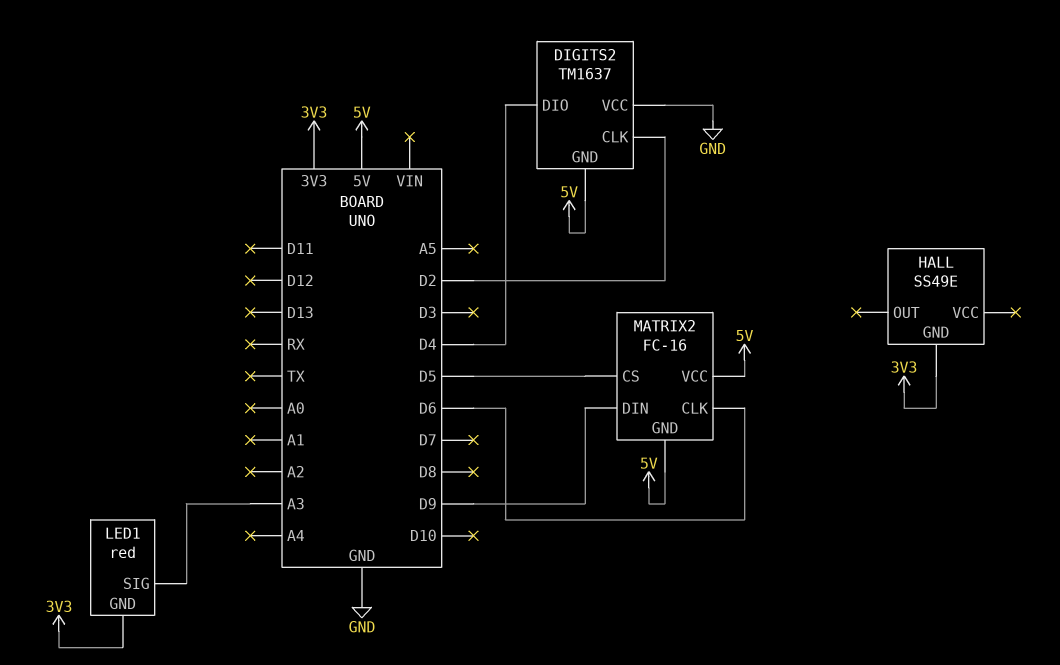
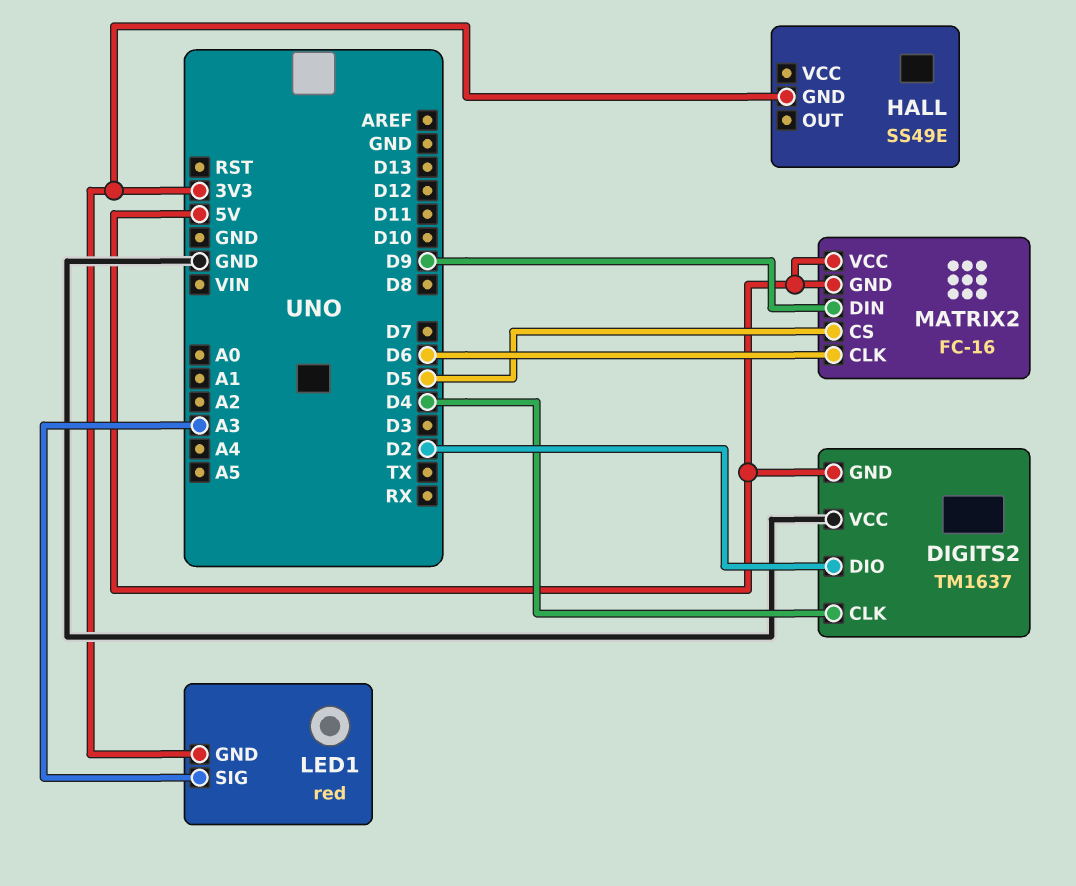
DIGITS2 pin CLK: D2 -> D4
DIGITS2 pin DIO: D4 -> D2

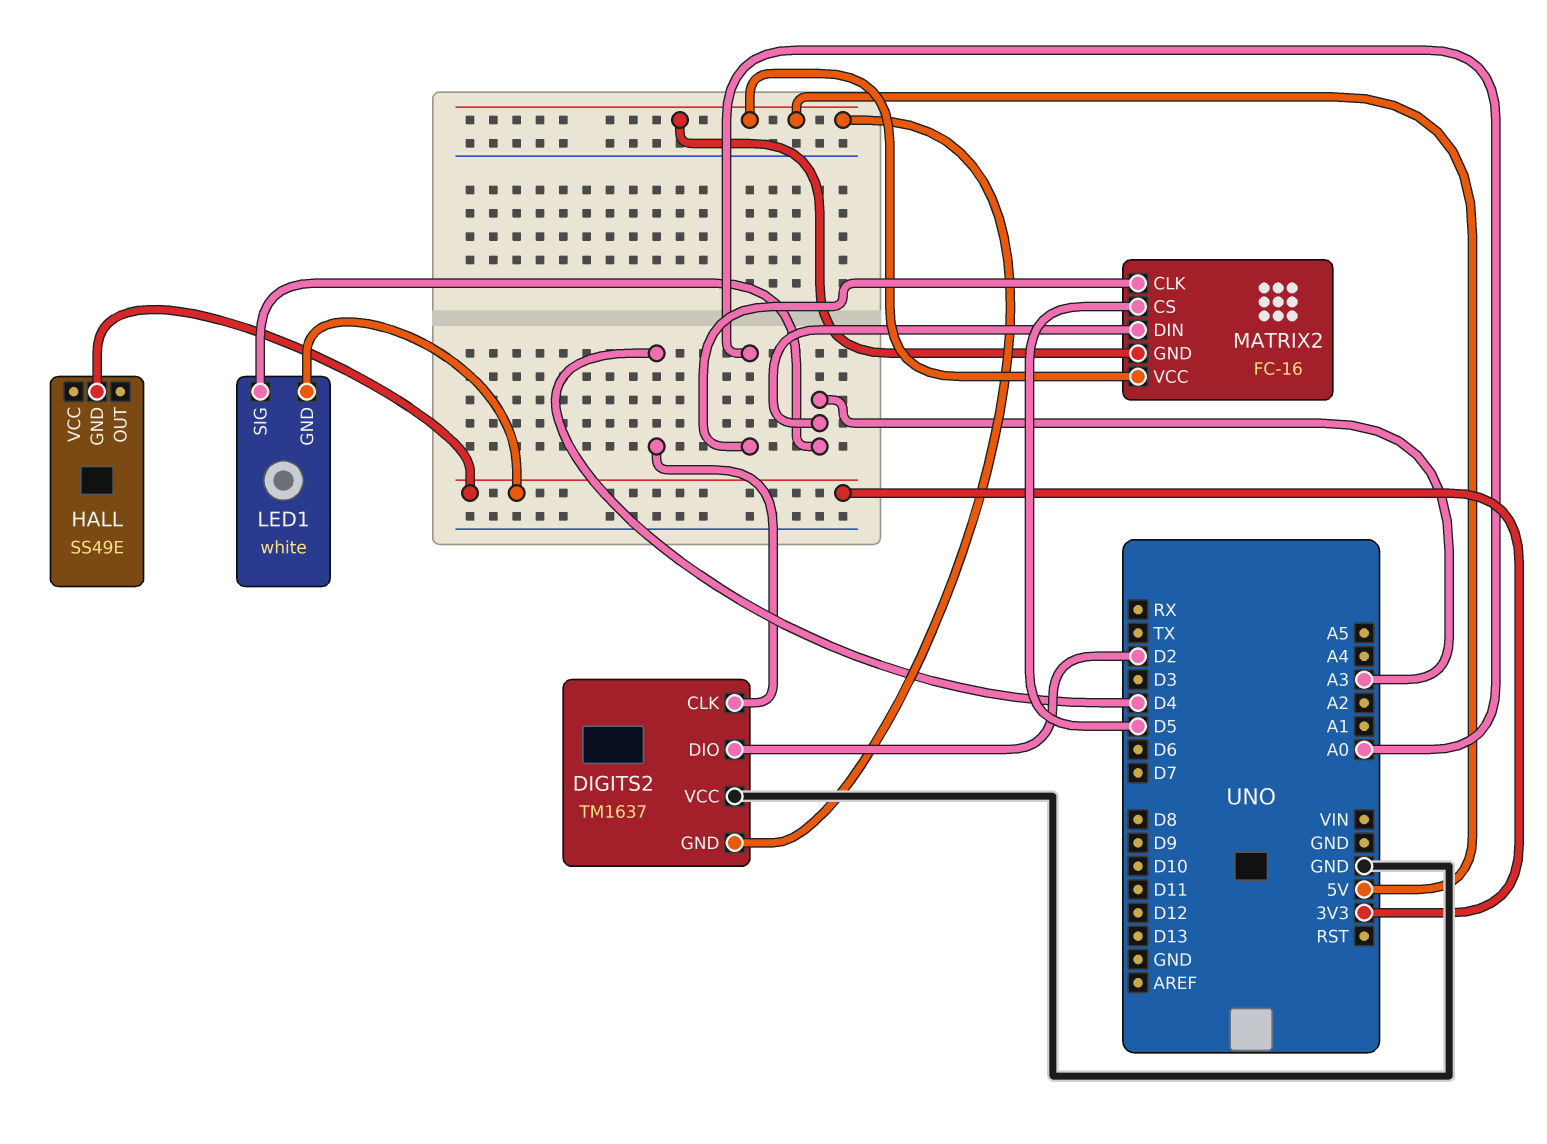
LED1: red -> white
MATRIX2 pin CLK: D6 -> A0
MATRIX2 pin DIN: D9 -> A3

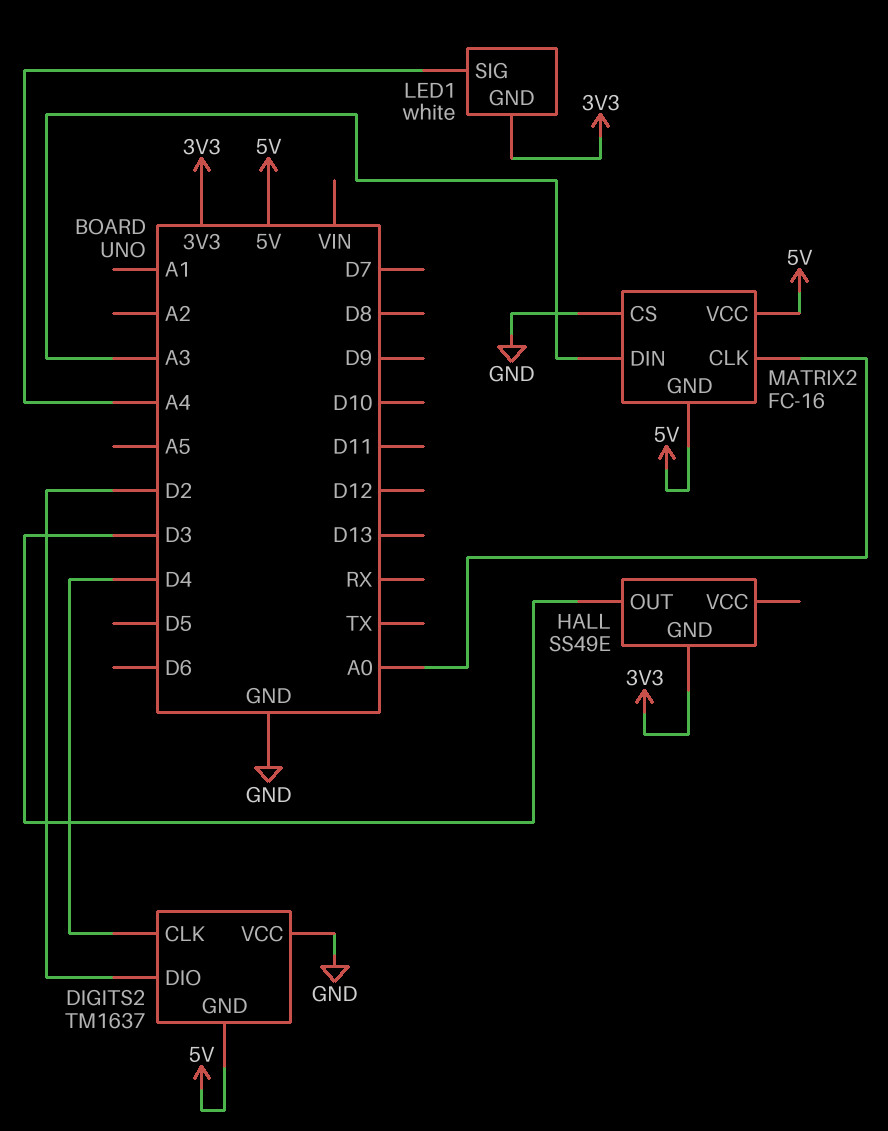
HALL pin OUT: none -> D3
LED1 pin SIG: A3 -> A4
MATRIX2 pin CS: D5 -> GND

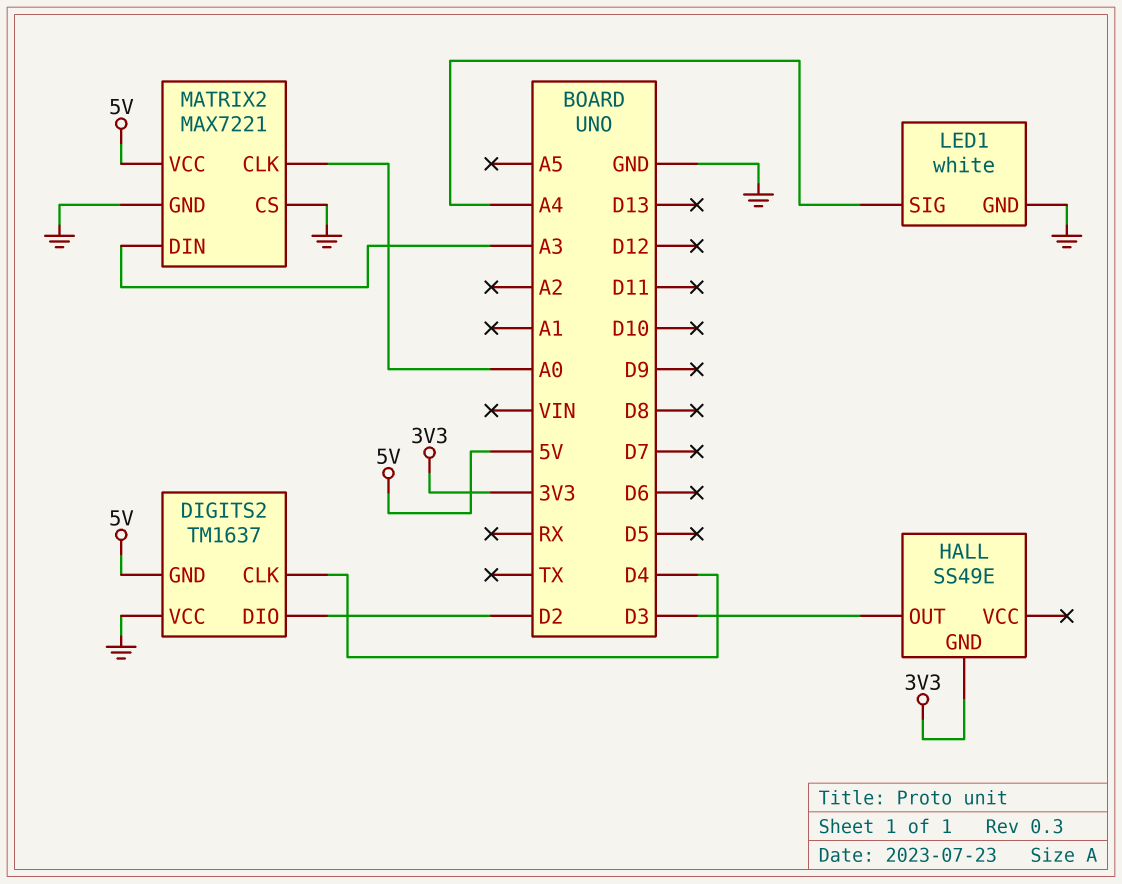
LED1 pin GND: 3V3 -> GND
MATRIX2: FC-16 -> MAX7221
MATRIX2 pin GND: 5V -> GND

